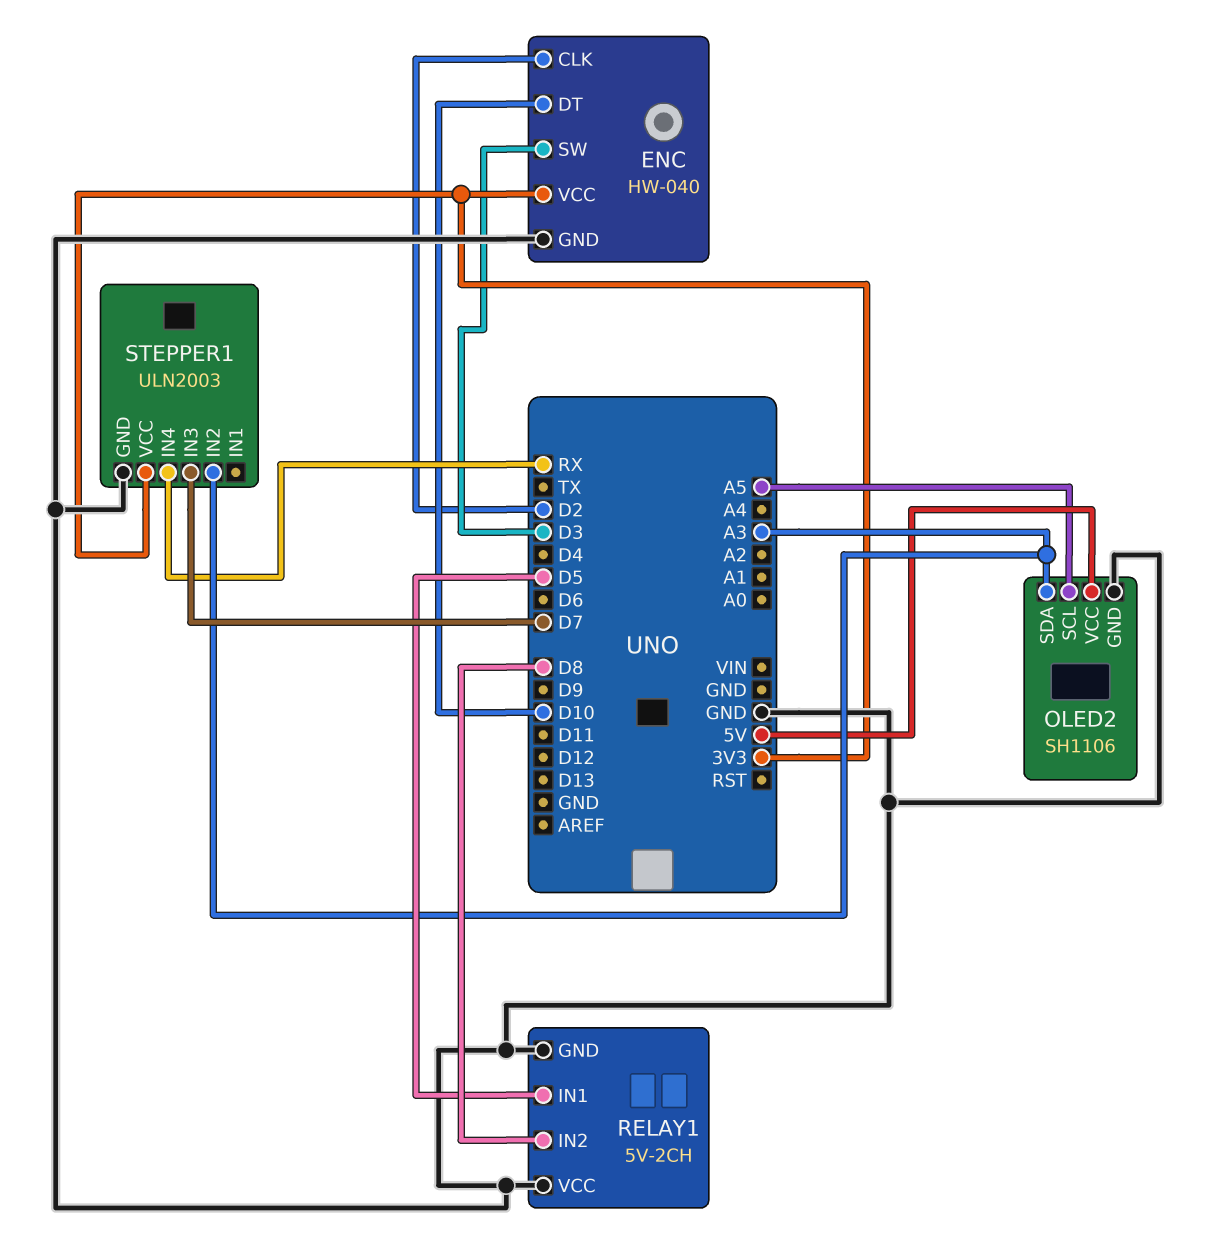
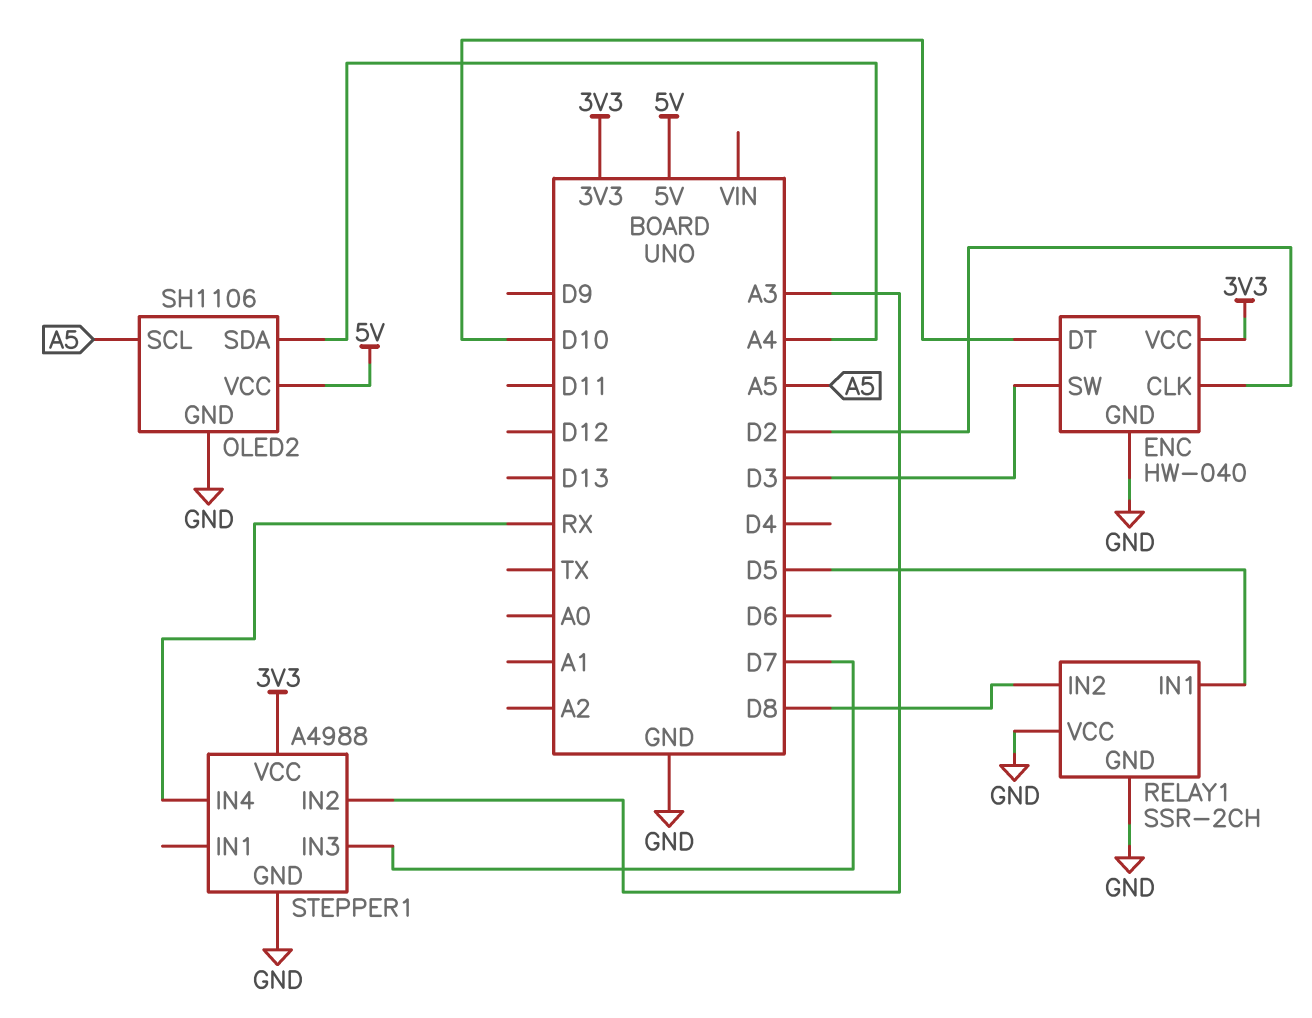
OLED2 pin SDA: A3 -> A4
RELAY1: 5V-2CH -> SSR-2CH
STEPPER1: ULN2003 -> A4988

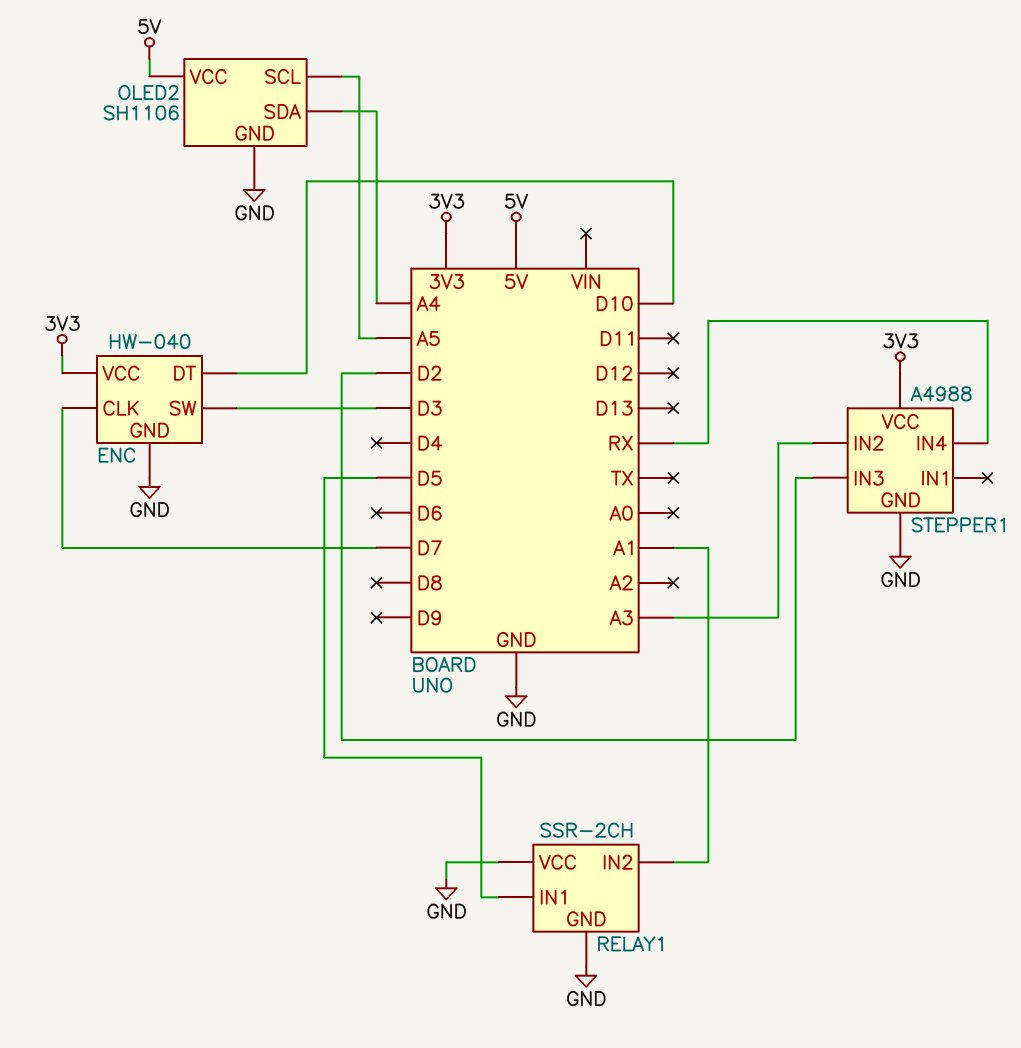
ENC pin CLK: D2 -> D7
RELAY1 pin IN2: D8 -> A1
STEPPER1 pin IN3: D7 -> D2

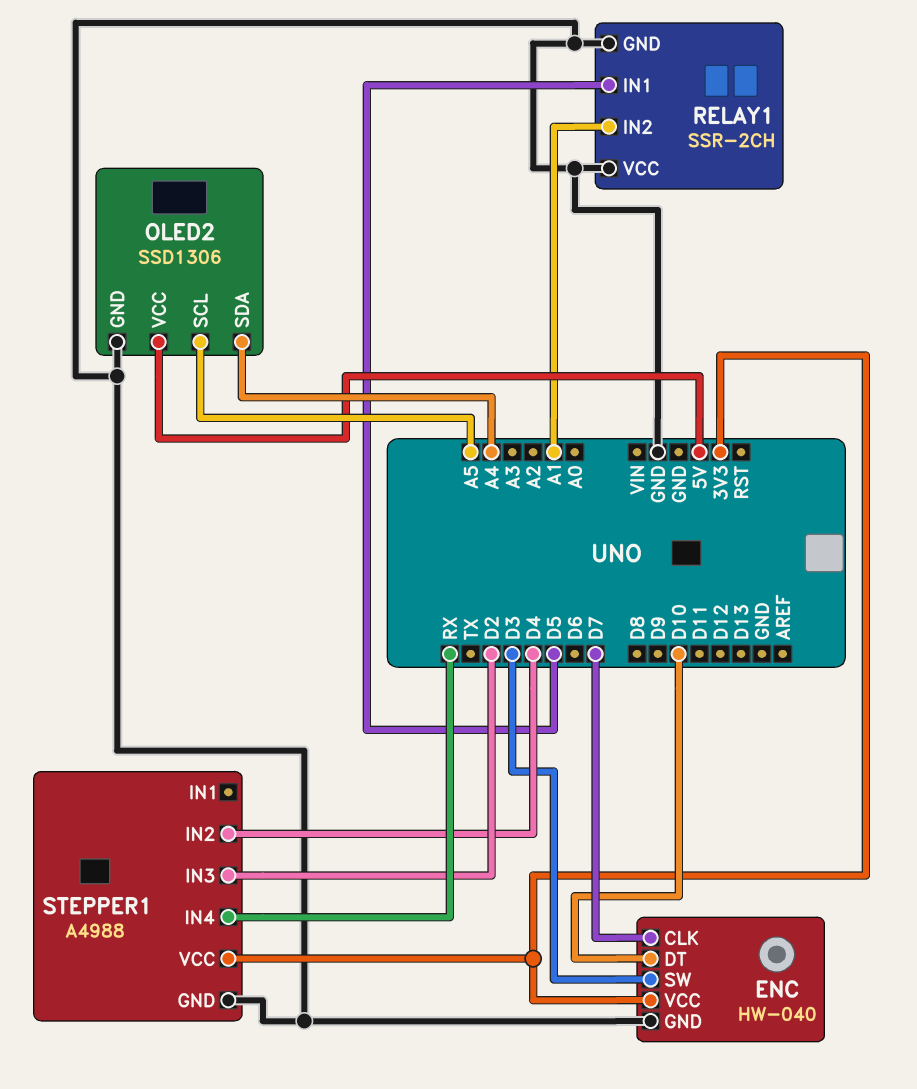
OLED2: SH1106 -> SSD1306
STEPPER1 pin IN2: A3 -> D4

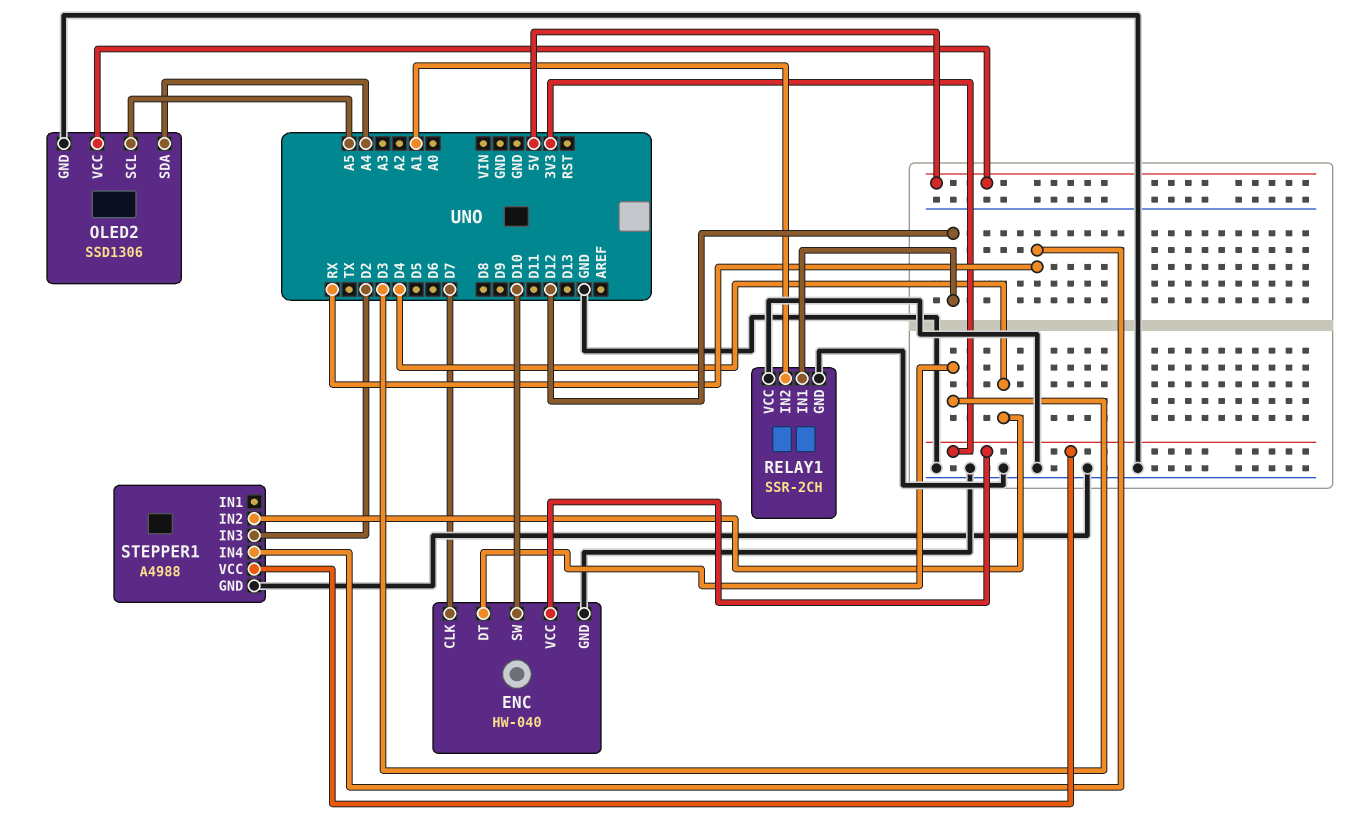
ENC pin DT: D10 -> D3
ENC pin SW: D3 -> D10
RELAY1 pin IN1: D5 -> D12

